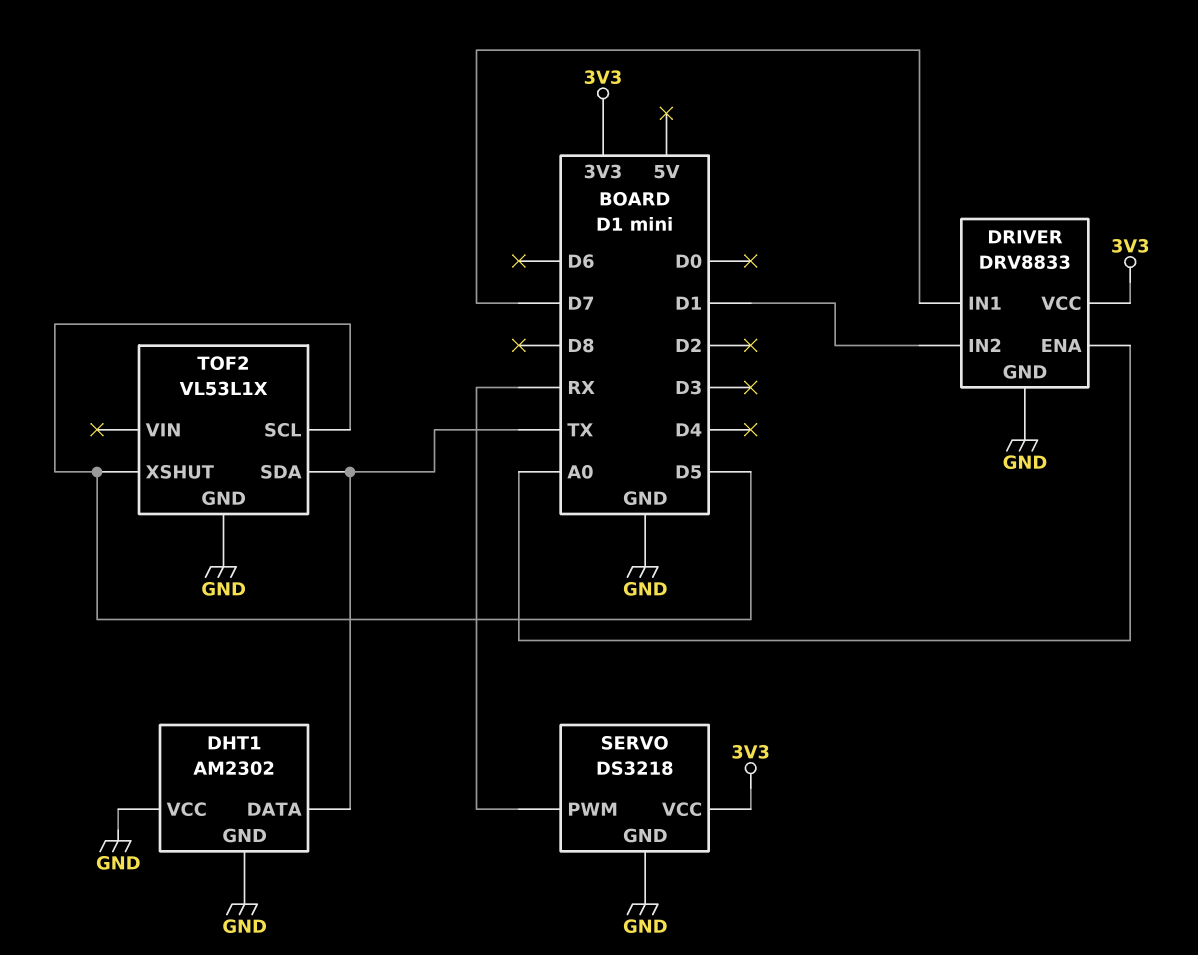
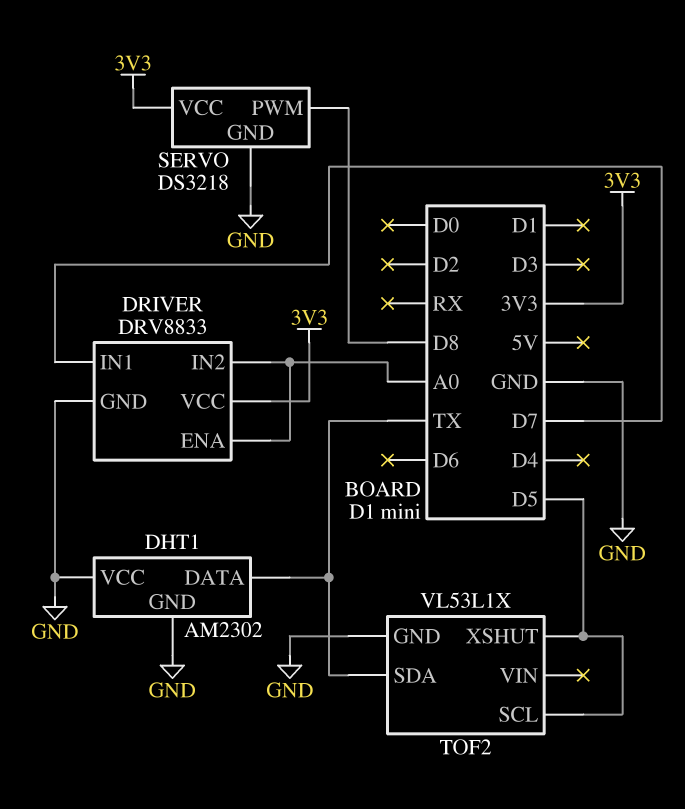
DRIVER pin IN2: D1 -> A0
SERVO pin PWM: RX -> D8

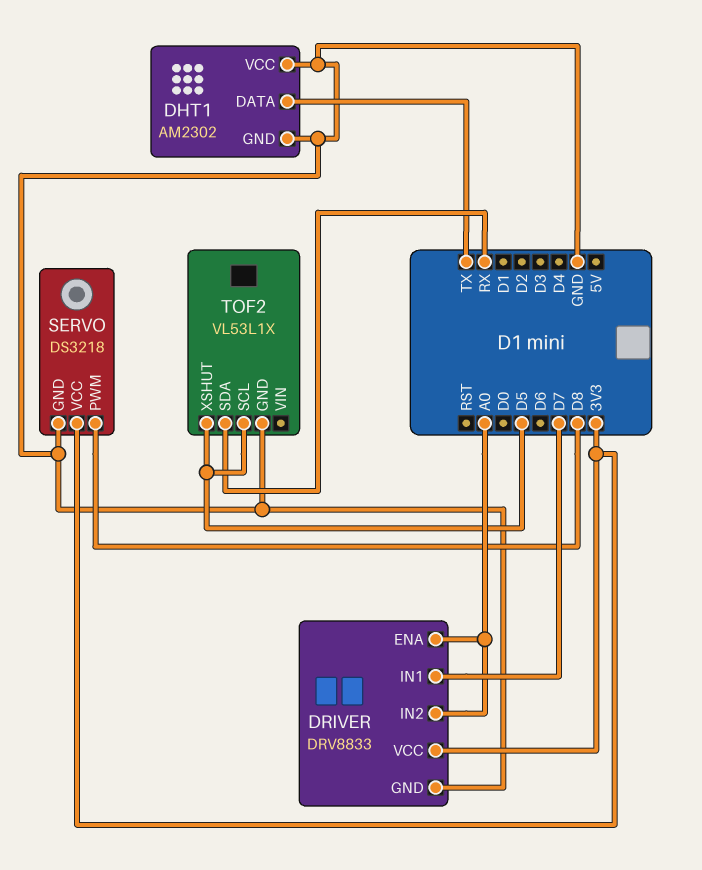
TOF2 pin SDA: TX -> RX

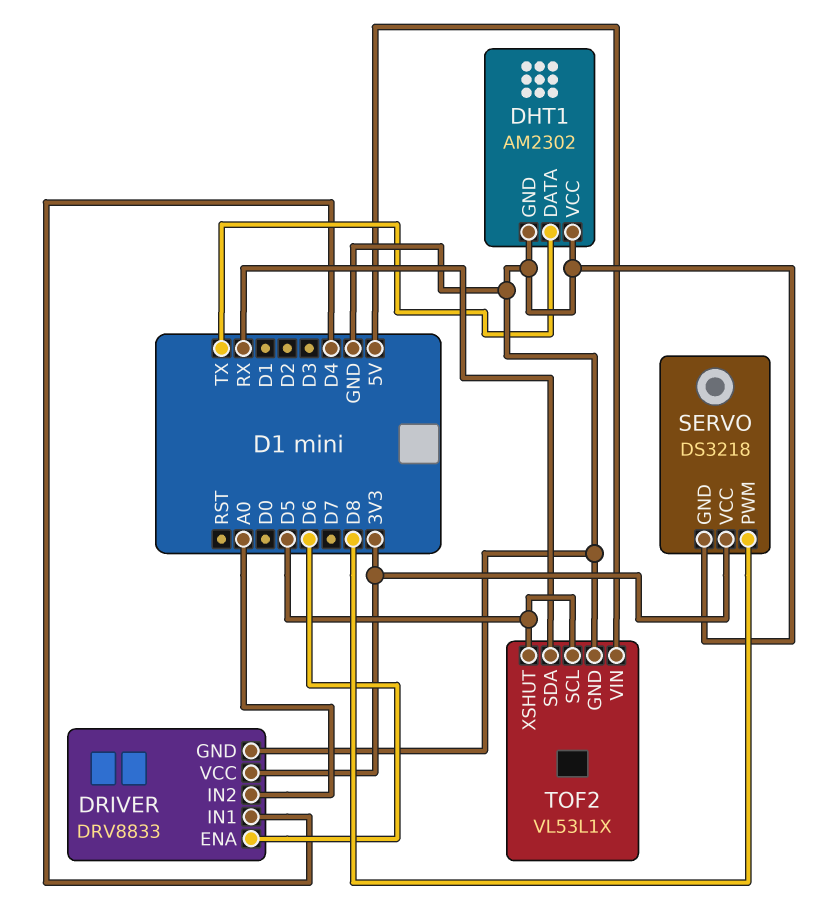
DRIVER pin ENA: A0 -> D6
DRIVER pin IN1: D7 -> D4
TOF2 pin VIN: none -> 5V

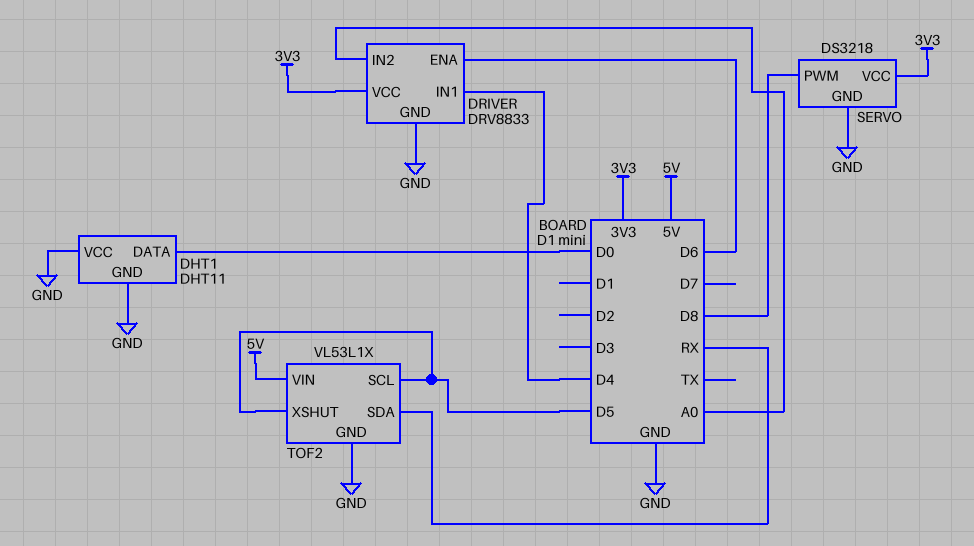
DHT1: AM2302 -> DHT11
DHT1 pin DATA: TX -> D0

